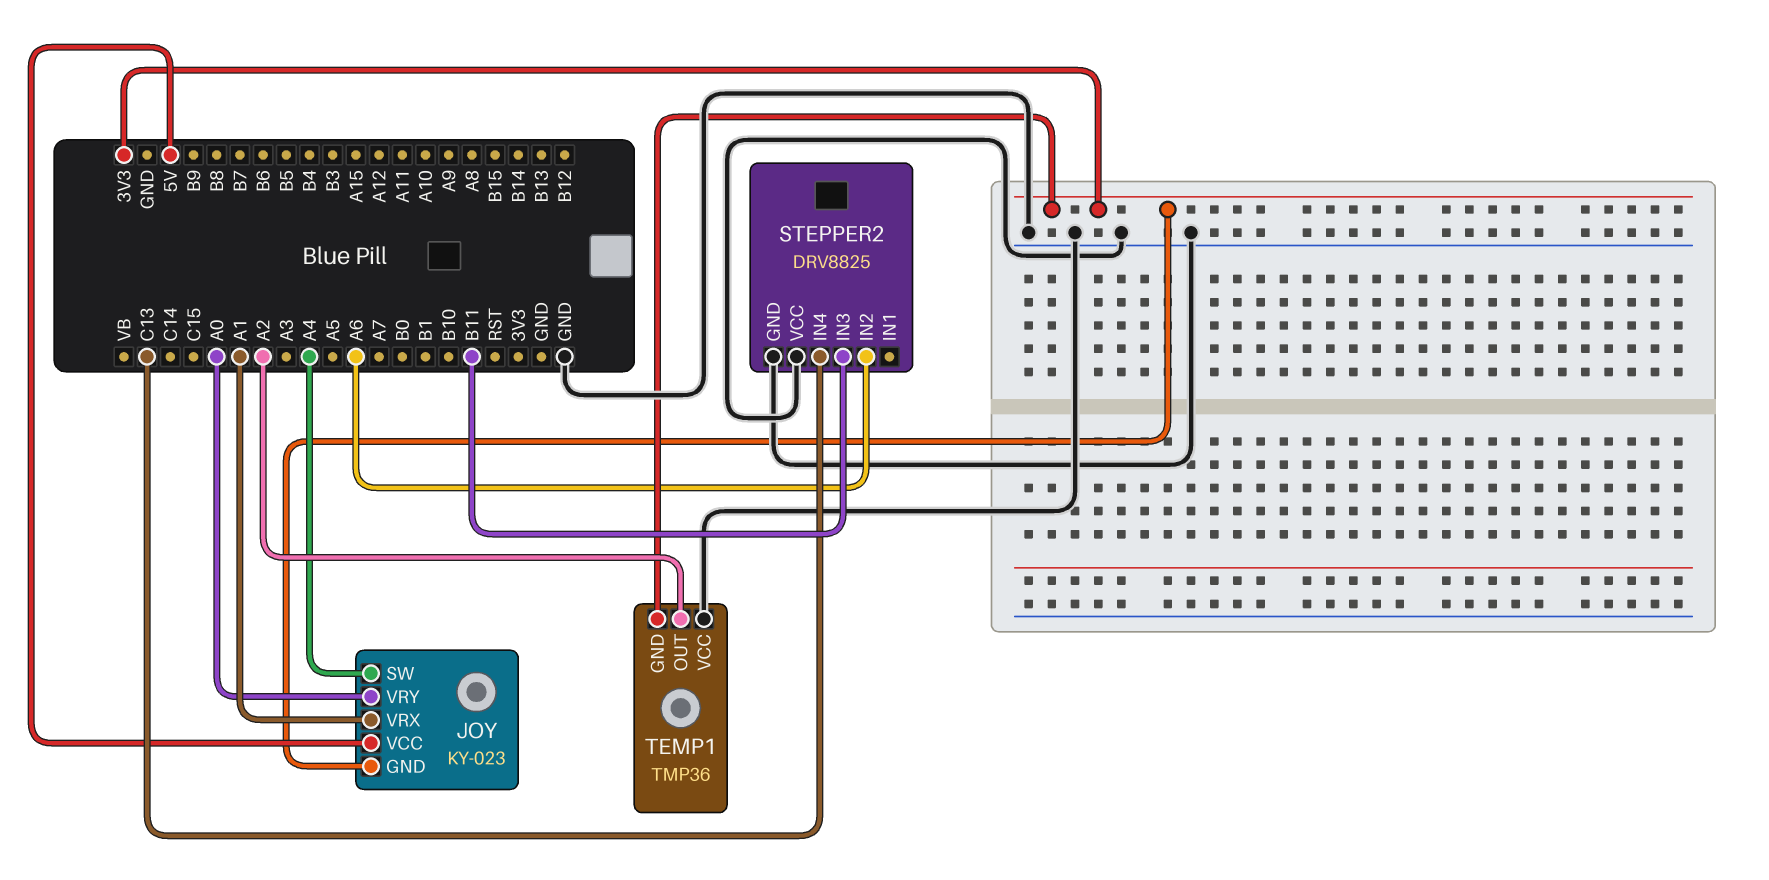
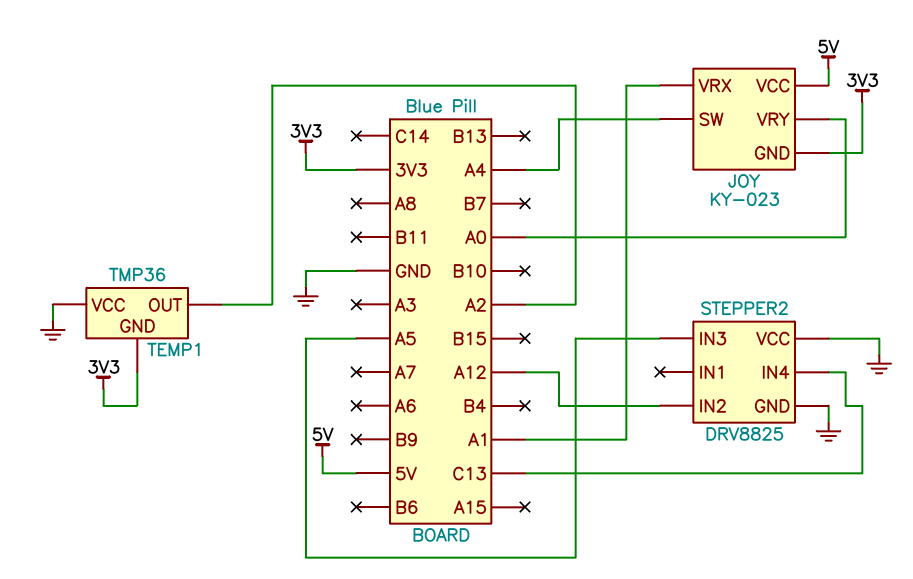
STEPPER2 pin IN2: A6 -> A12
STEPPER2 pin IN3: B11 -> A5

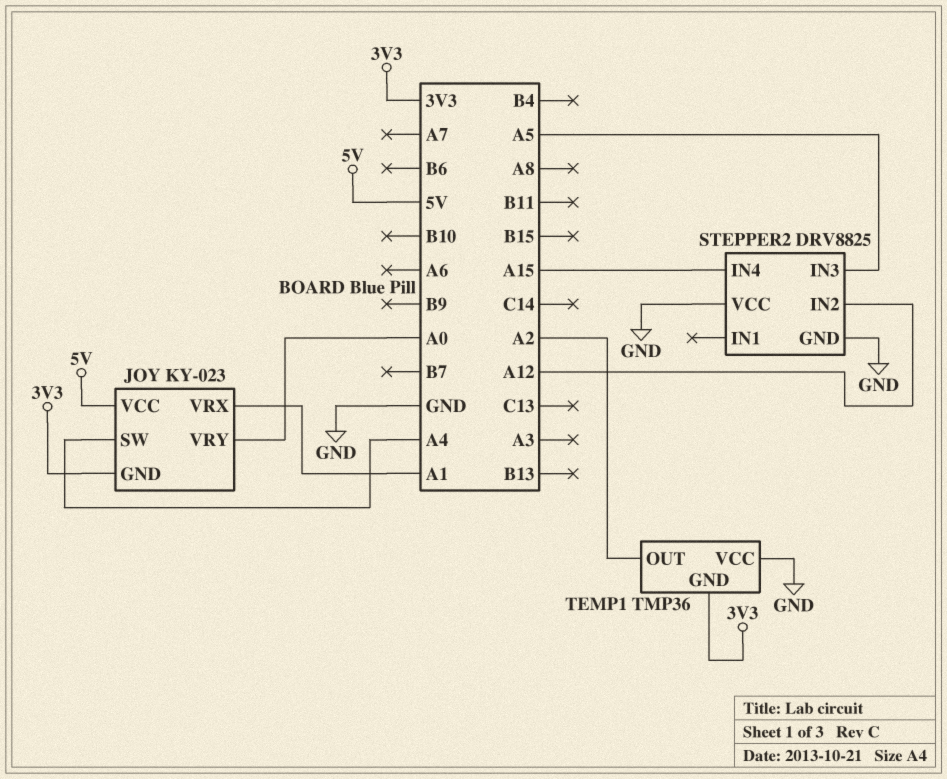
STEPPER2 pin IN4: C13 -> A15

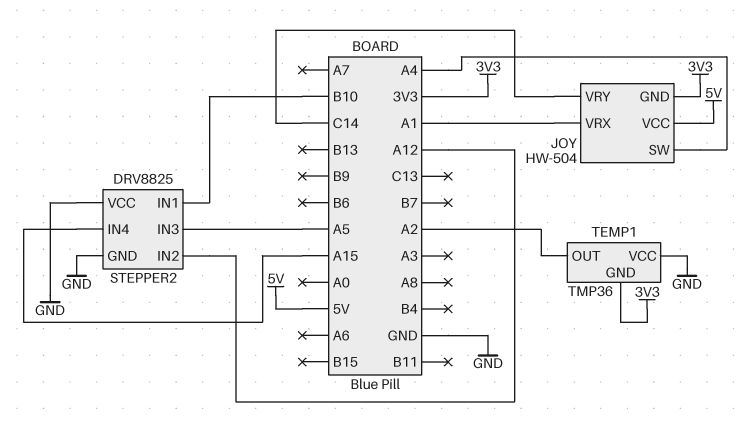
JOY: KY-023 -> HW-504
JOY pin VRY: A0 -> C14
STEPPER2 pin IN1: none -> B10

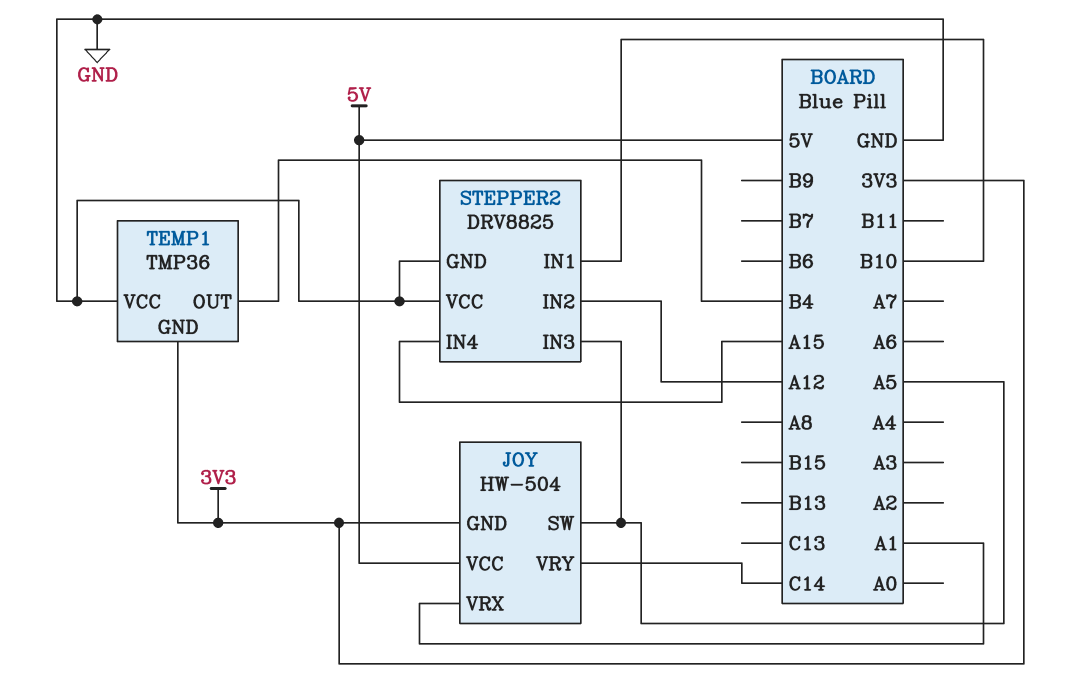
JOY pin SW: A4 -> A5
TEMP1 pin OUT: A2 -> B4

